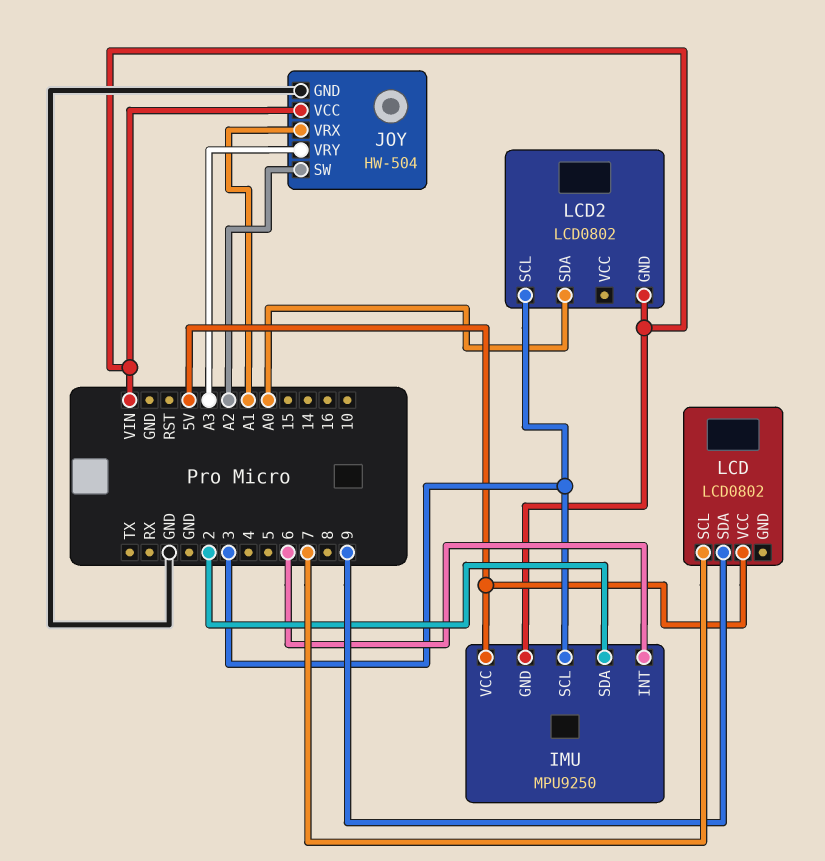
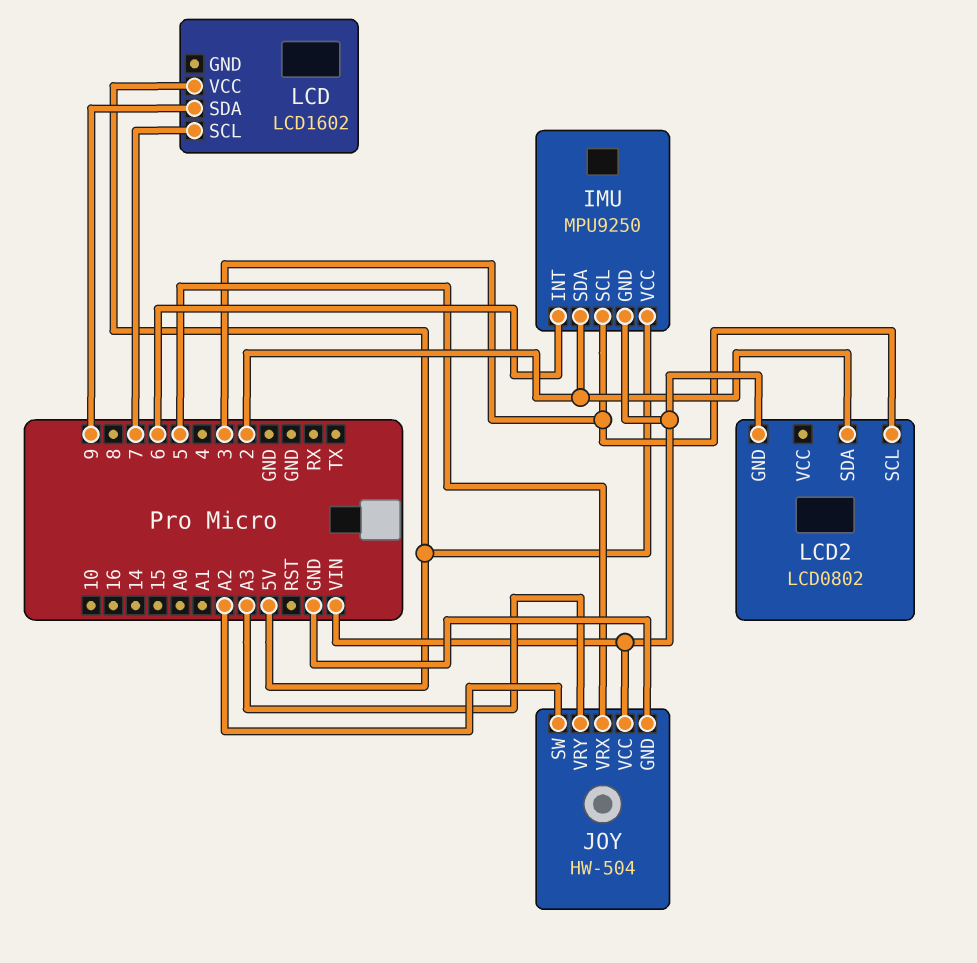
JOY pin VRX: A1 -> 5
LCD: LCD0802 -> LCD1602
LCD2 pin SDA: A0 -> 2

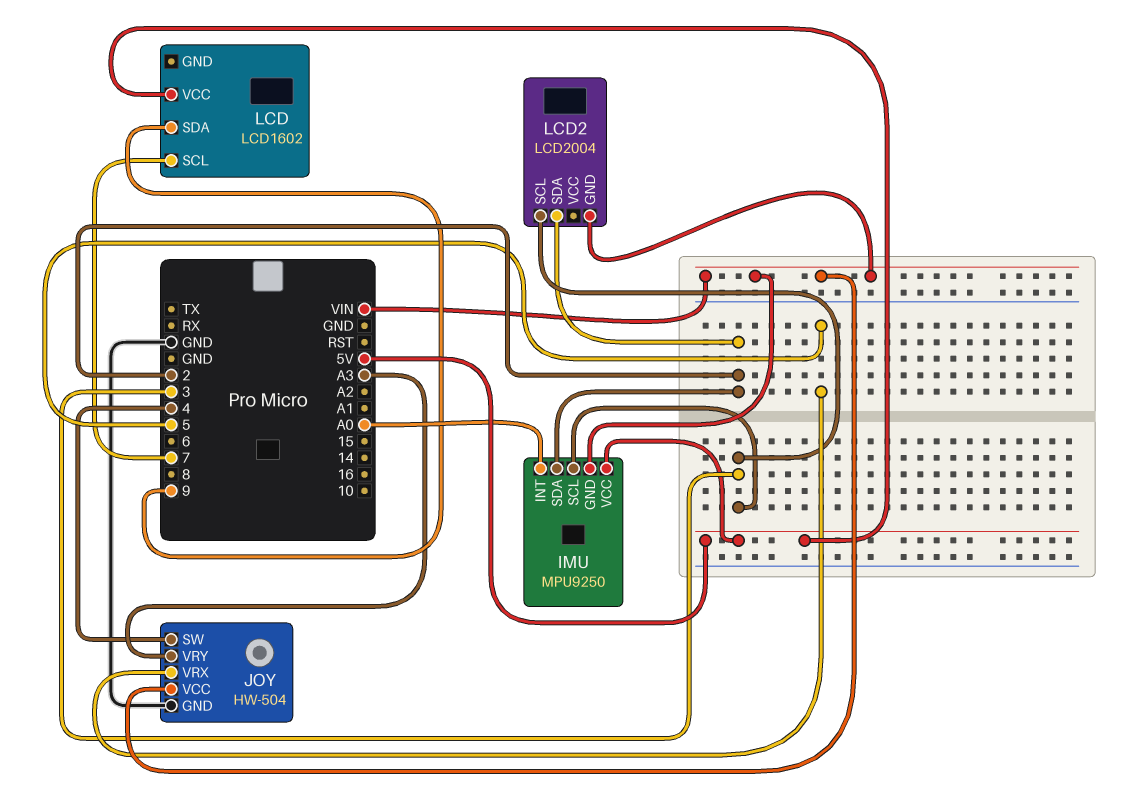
IMU pin INT: 6 -> A0
JOY pin SW: A2 -> 4
LCD2: LCD0802 -> LCD2004

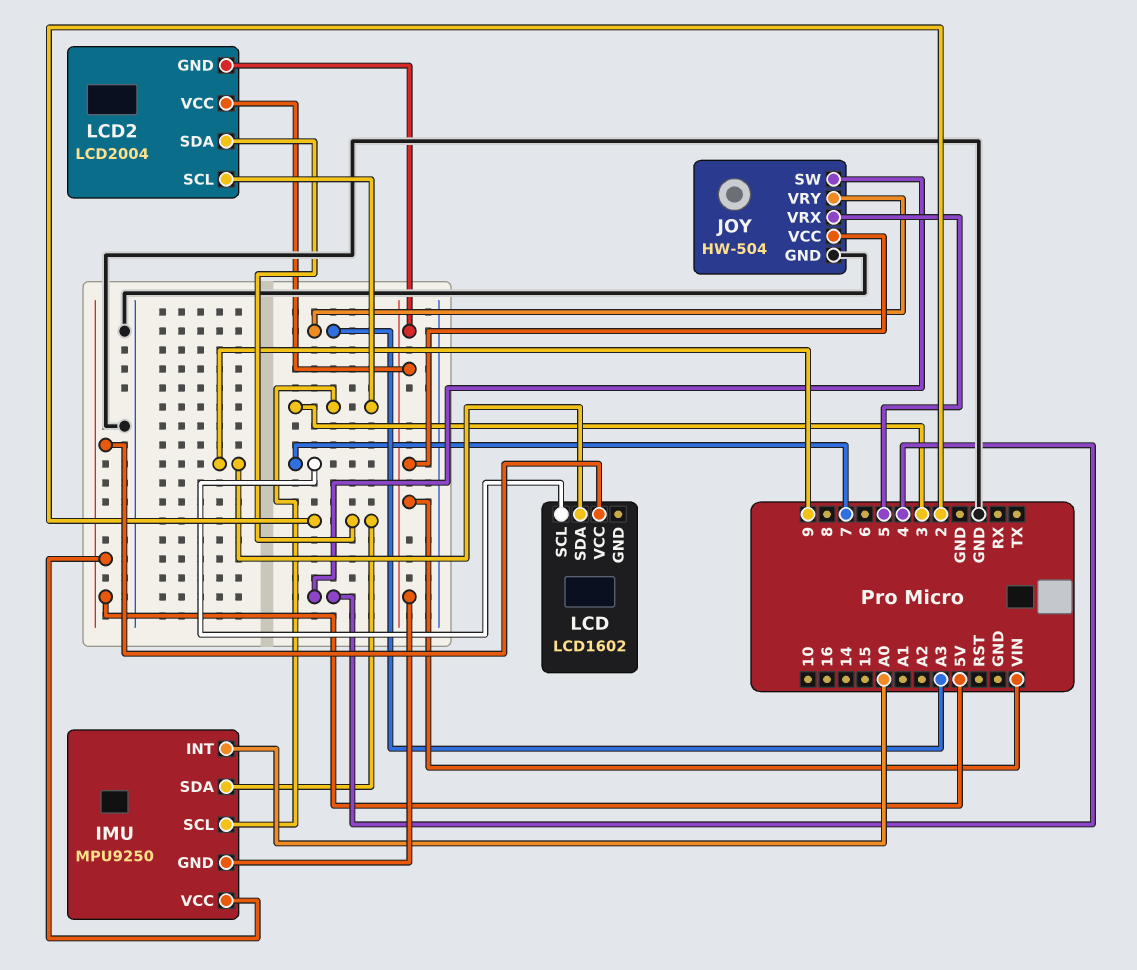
LCD2 pin VCC: none -> VIN

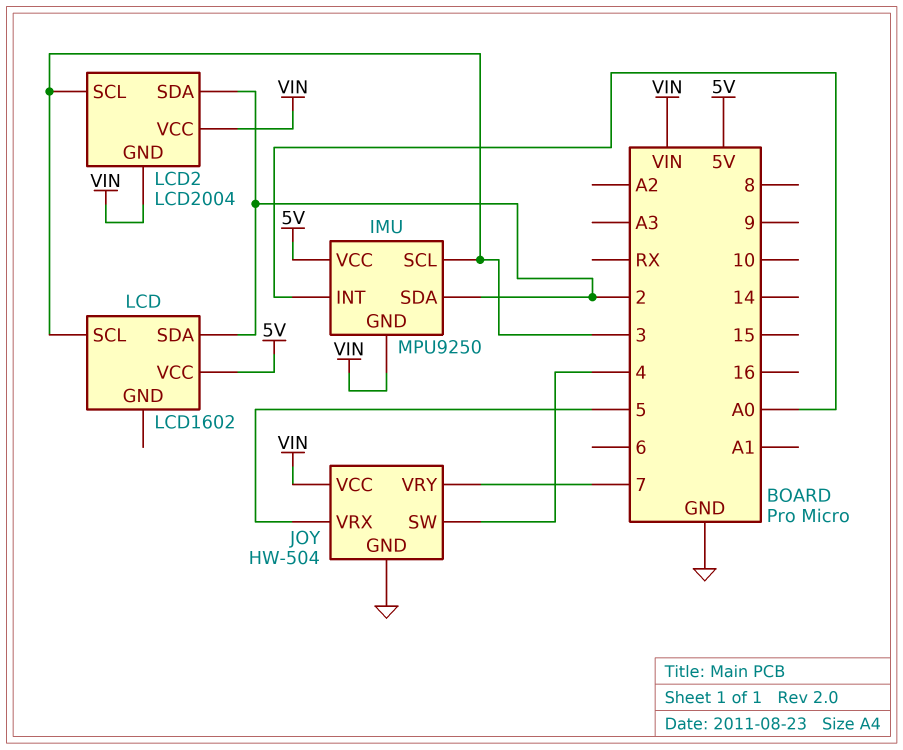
JOY pin VRY: A3 -> 7
LCD pin SCL: 7 -> 3
LCD pin SDA: 9 -> 2

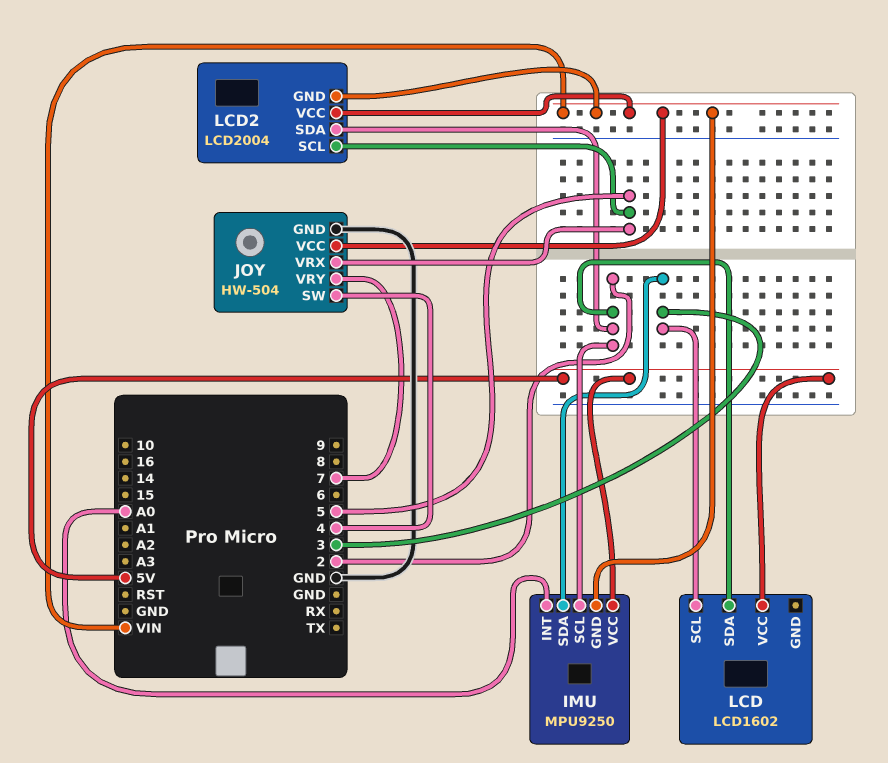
IMU pin SCL: 3 -> 2
IMU pin SDA: 2 -> 3
LCD2 pin SCL: 3 -> 5

